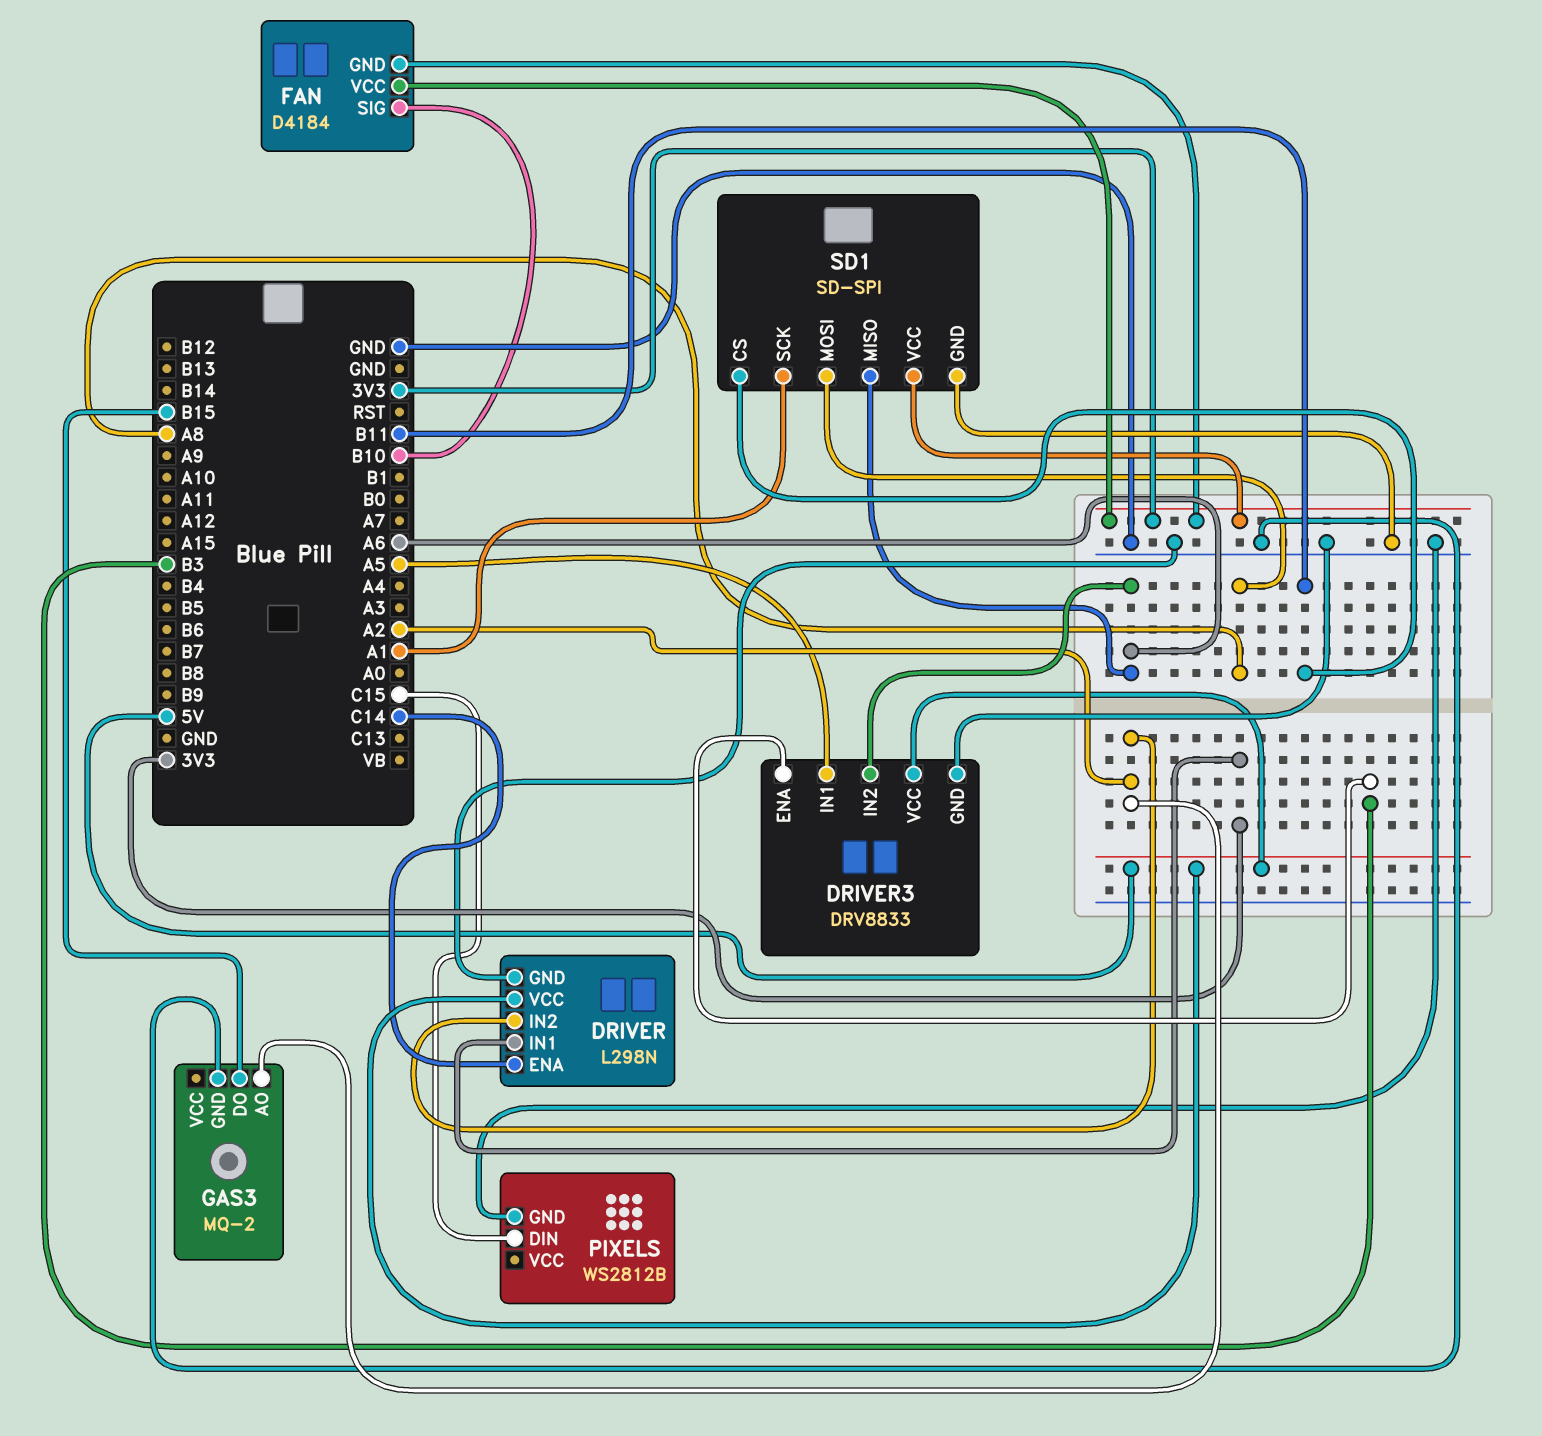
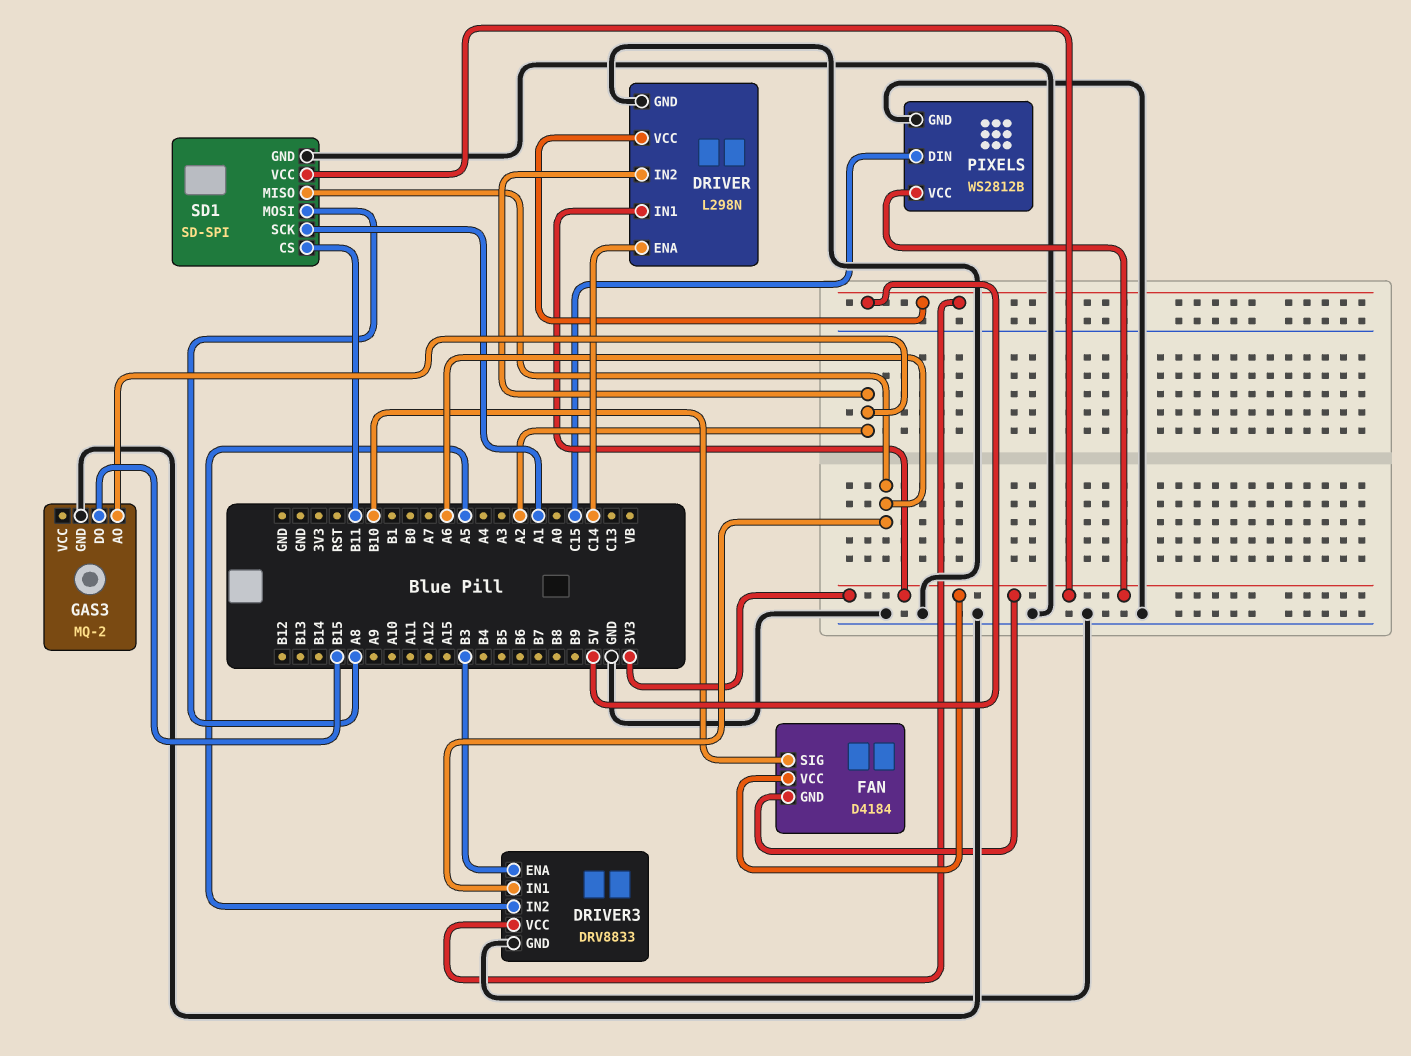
DRIVER3 pin IN1: A5 -> A6
DRIVER3 pin IN2: A6 -> A5
PIXELS pin VCC: none -> 3V3

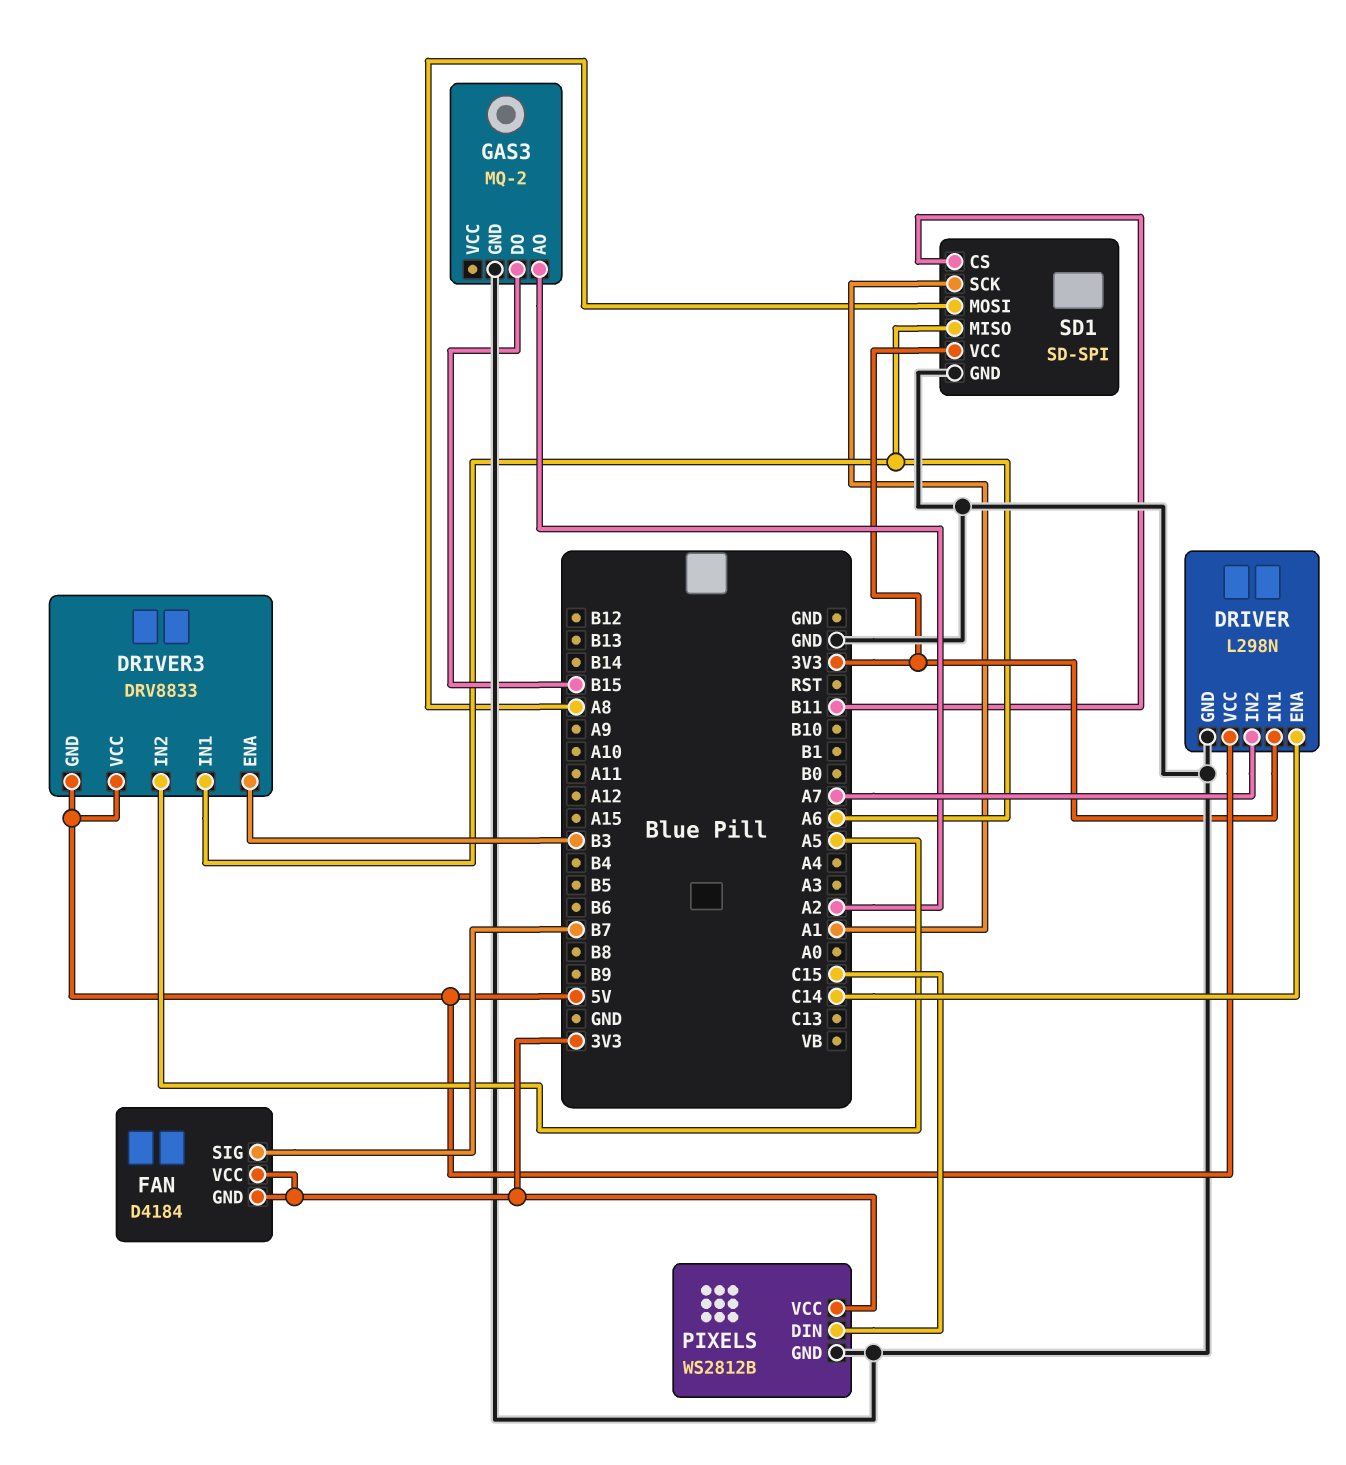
DRIVER pin IN2: A2 -> A7
DRIVER3 pin GND: GND -> 5V
FAN pin SIG: B10 -> B7

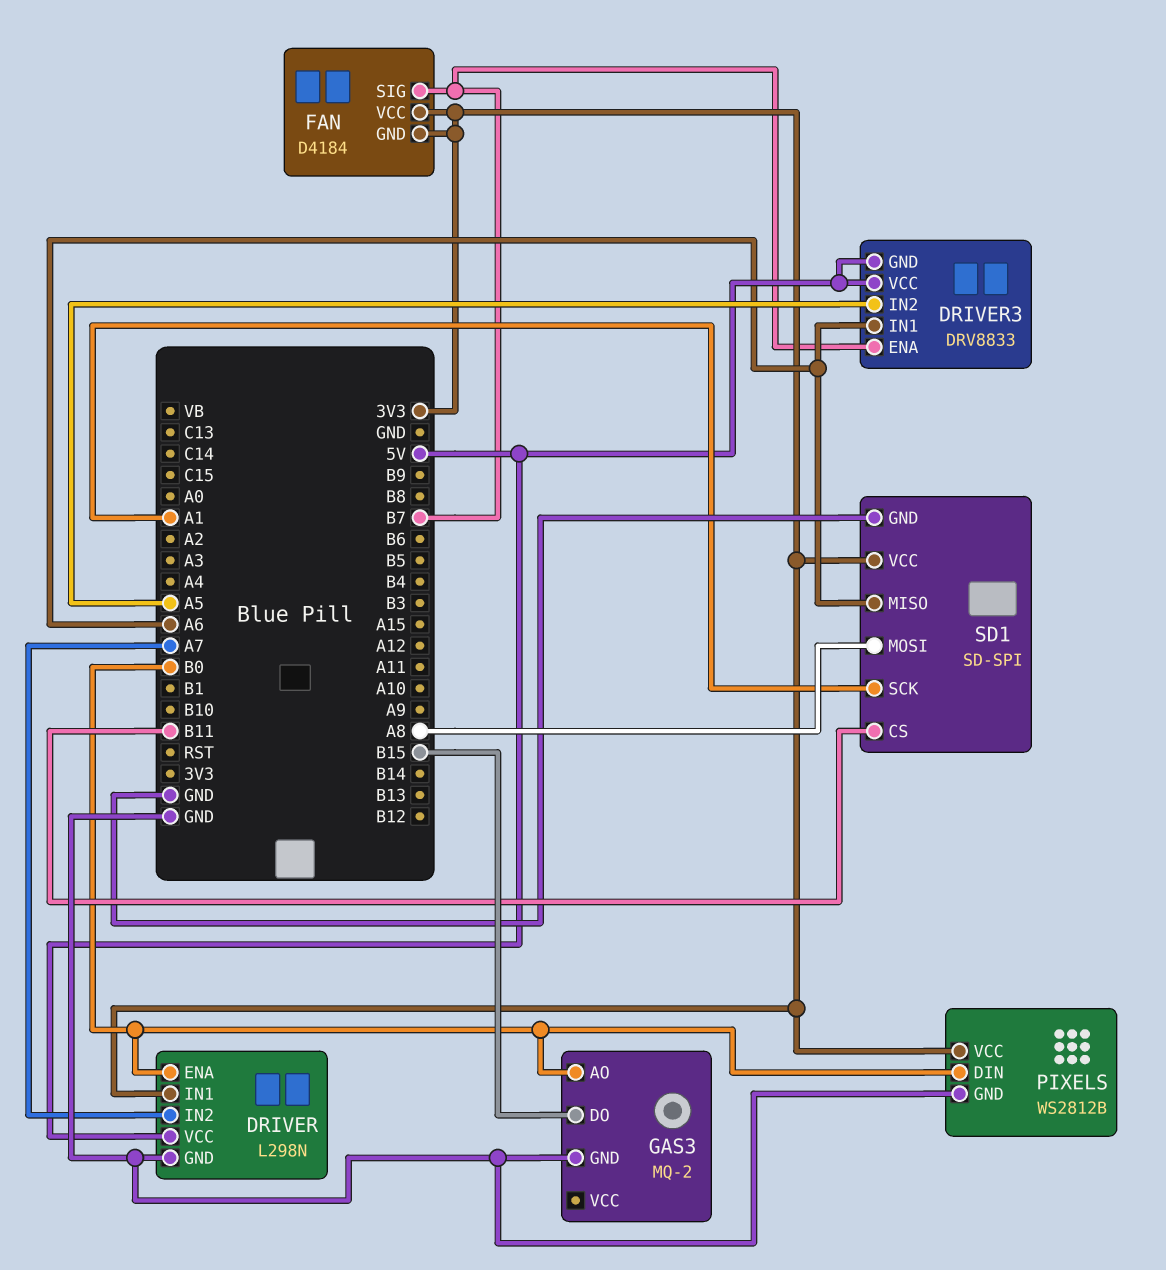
DRIVER pin ENA: C14 -> B0
DRIVER3 pin ENA: B3 -> B7
GAS3 pin AO: A2 -> B0
PIXELS pin DIN: C15 -> B0

